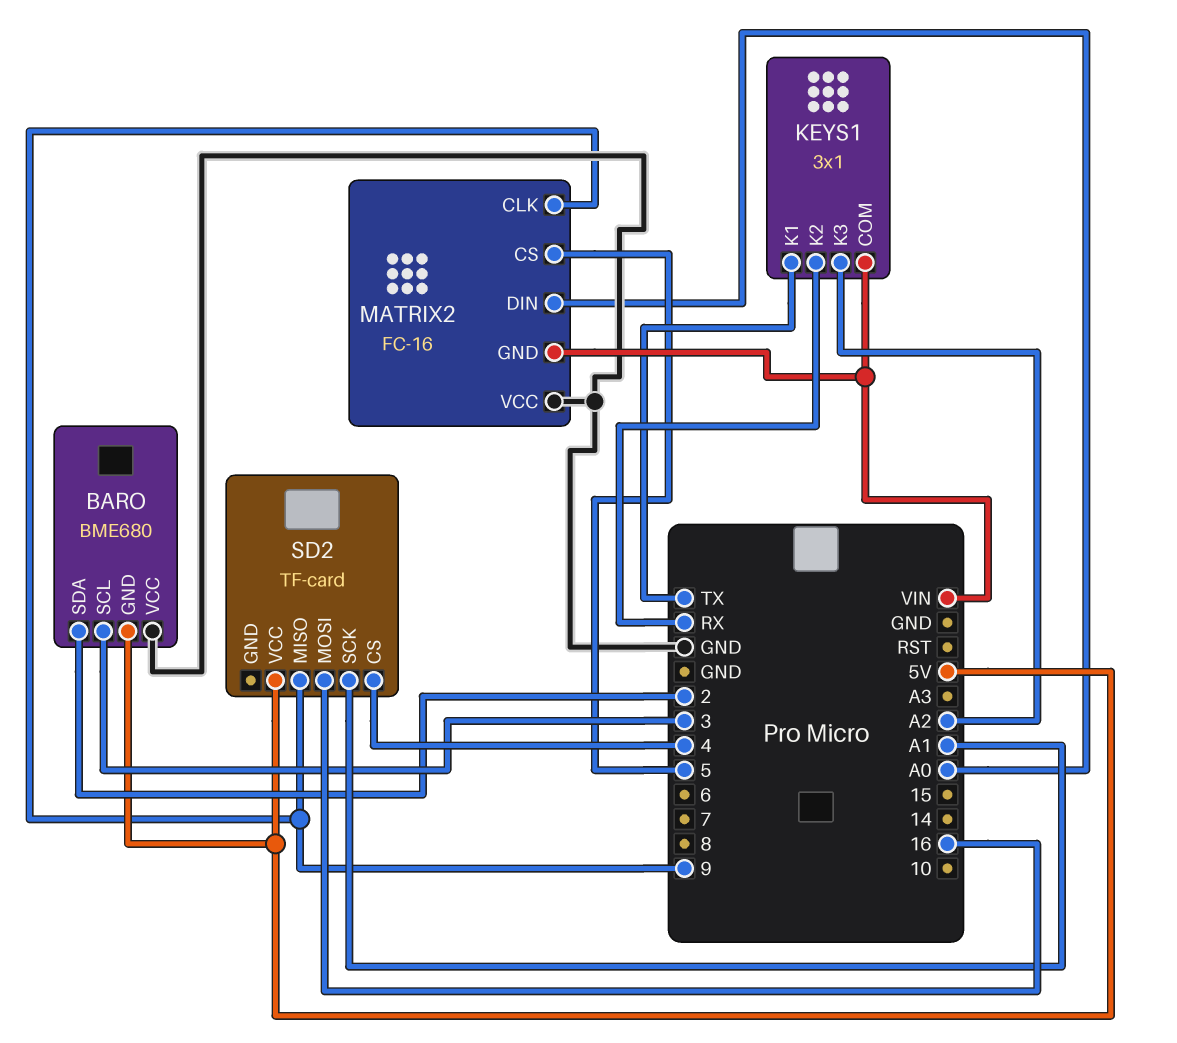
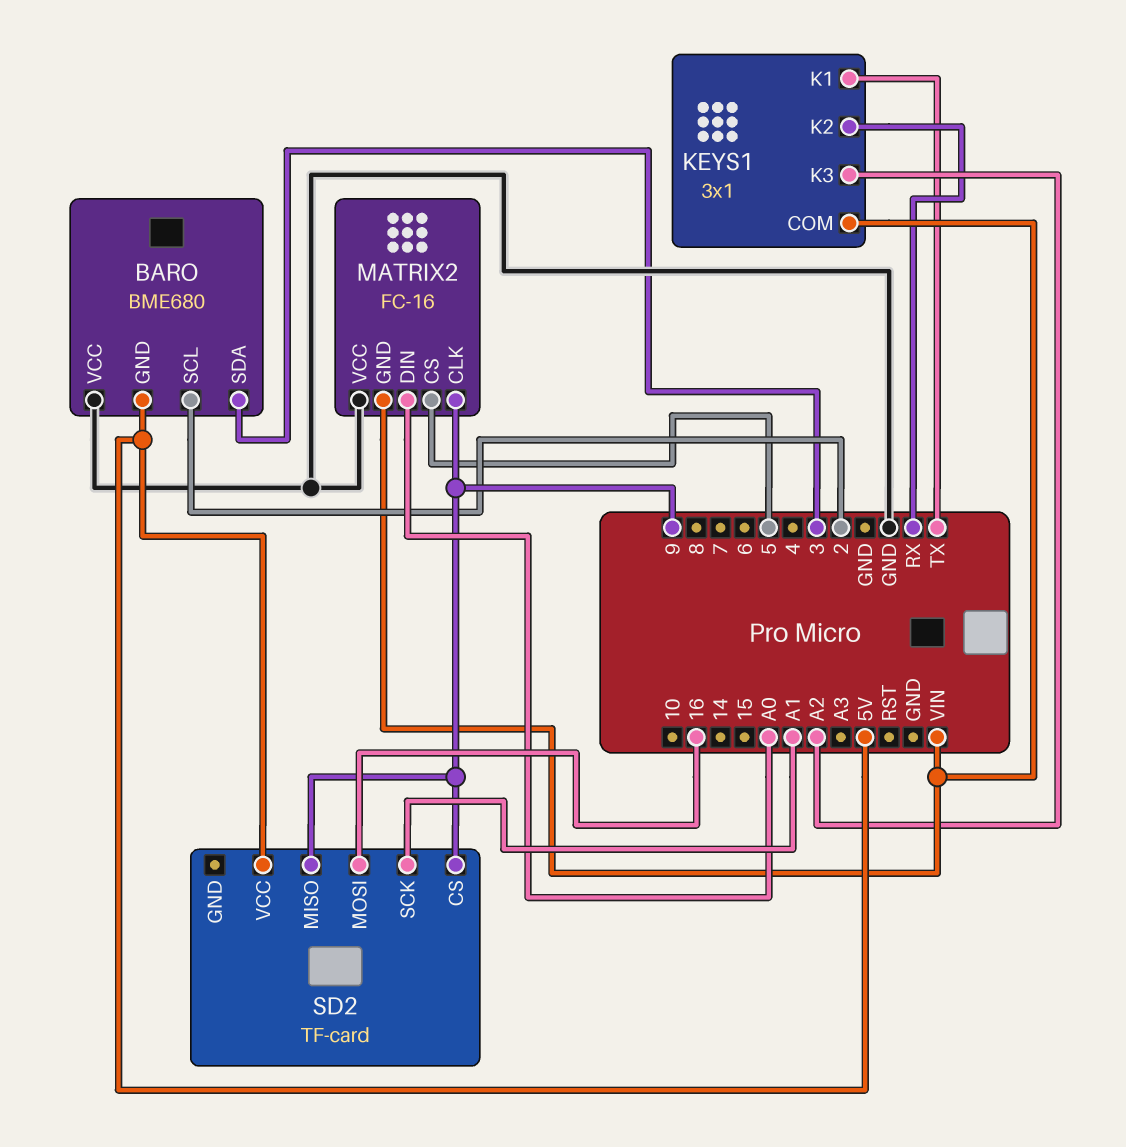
BARO pin SCL: 3 -> 2
BARO pin SDA: 2 -> 3
SD2 pin CS: 4 -> 9

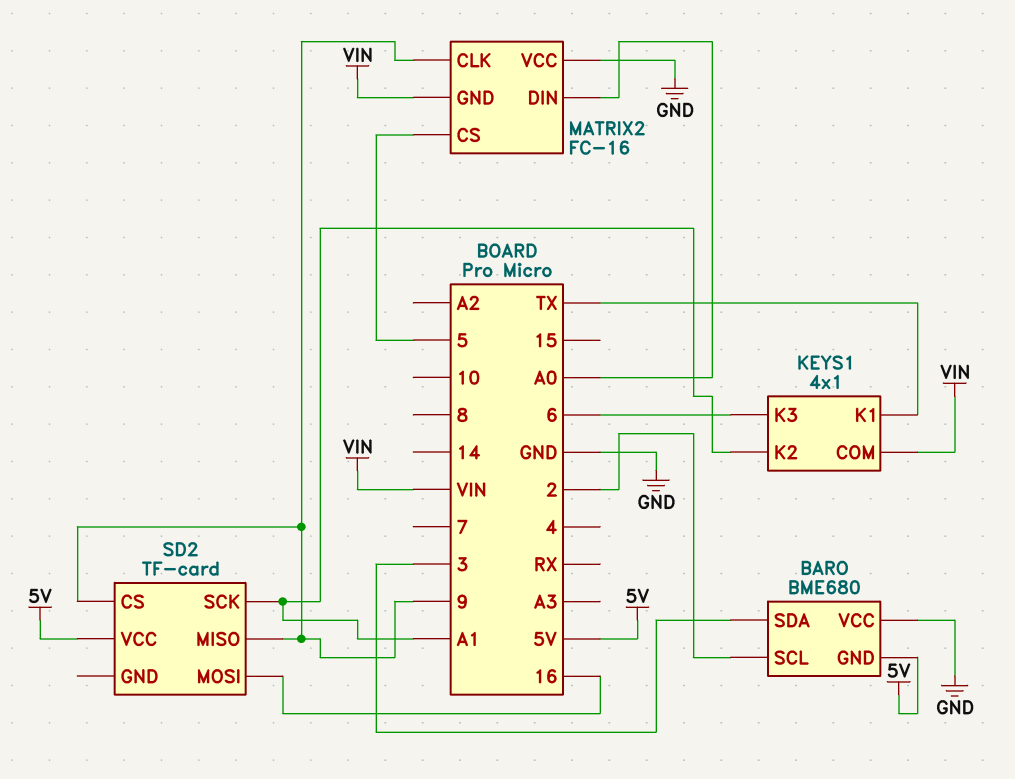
KEYS1: 3x1 -> 4x1
KEYS1 pin K2: RX -> A1
KEYS1 pin K3: A2 -> 6

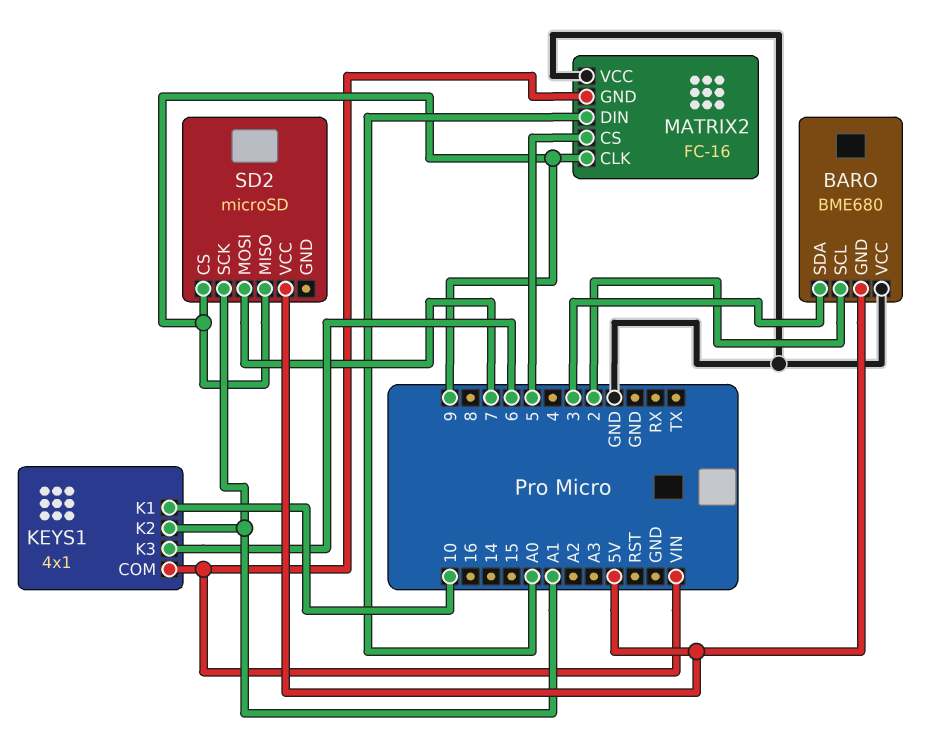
KEYS1 pin K1: TX -> 10
SD2: TF-card -> microSD
SD2 pin MOSI: 16 -> 7

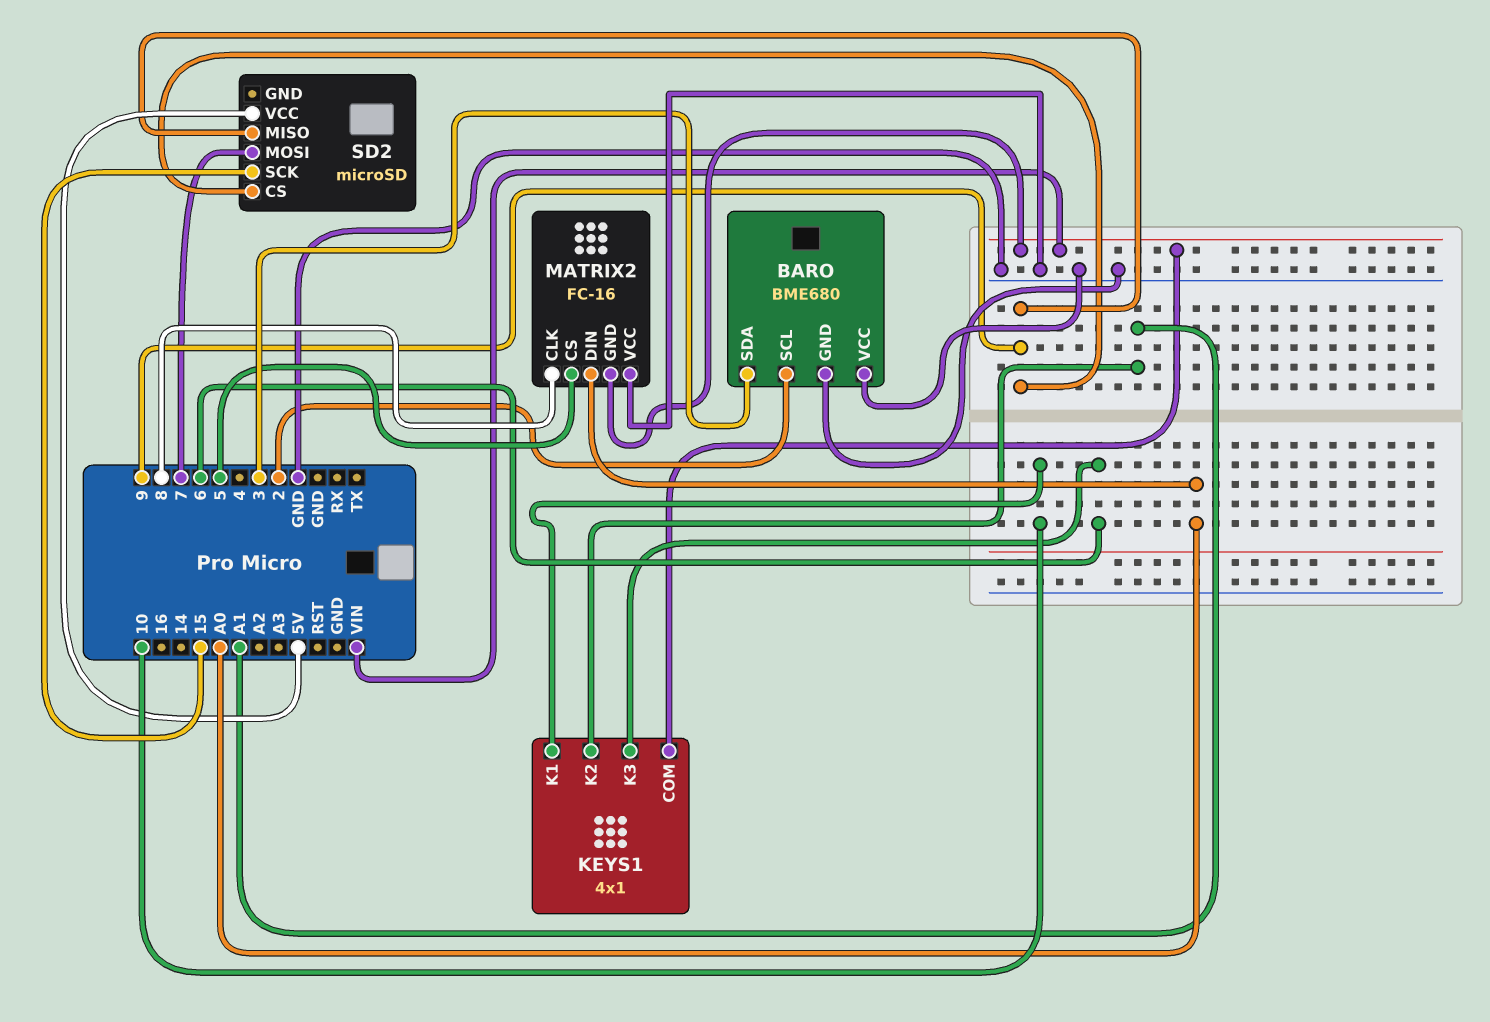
BARO pin GND: 5V -> GND
MATRIX2 pin CLK: 9 -> 8
SD2 pin SCK: A1 -> 15

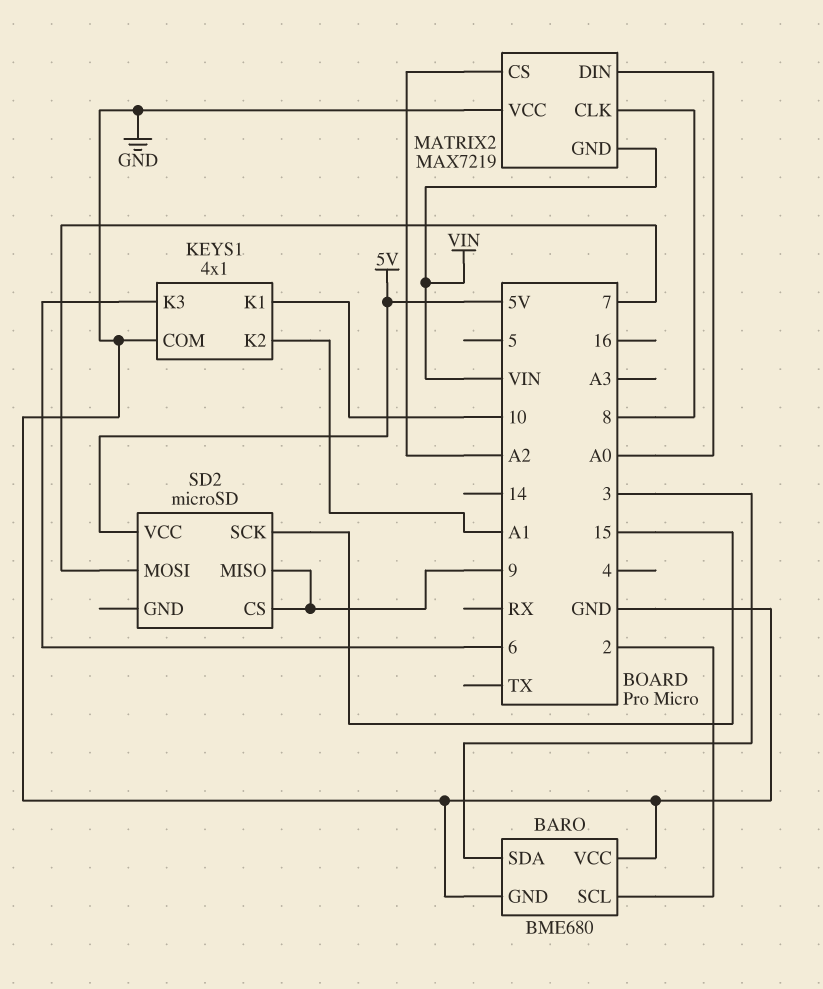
KEYS1 pin COM: VIN -> GND
MATRIX2: FC-16 -> MAX7219
MATRIX2 pin CS: 5 -> A2

